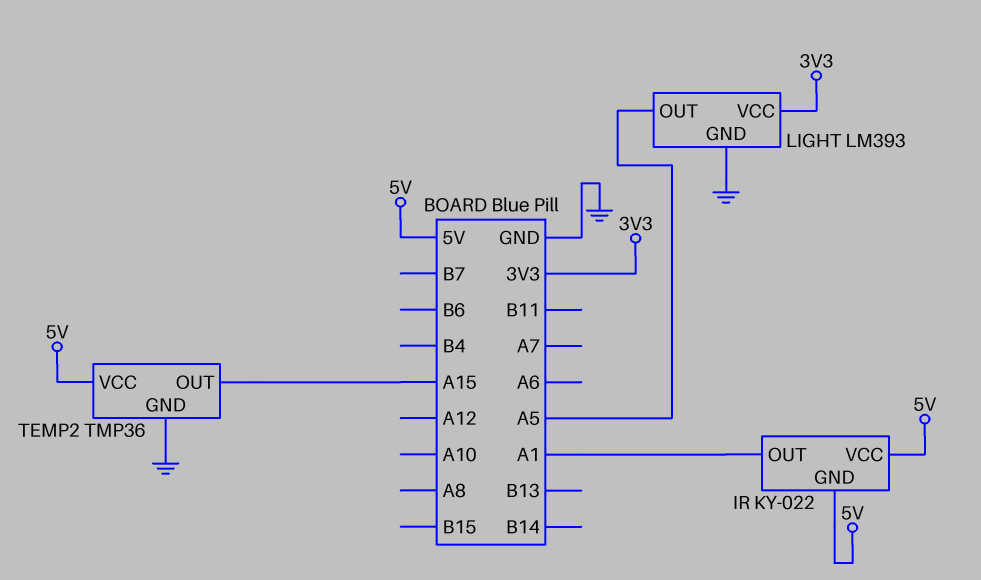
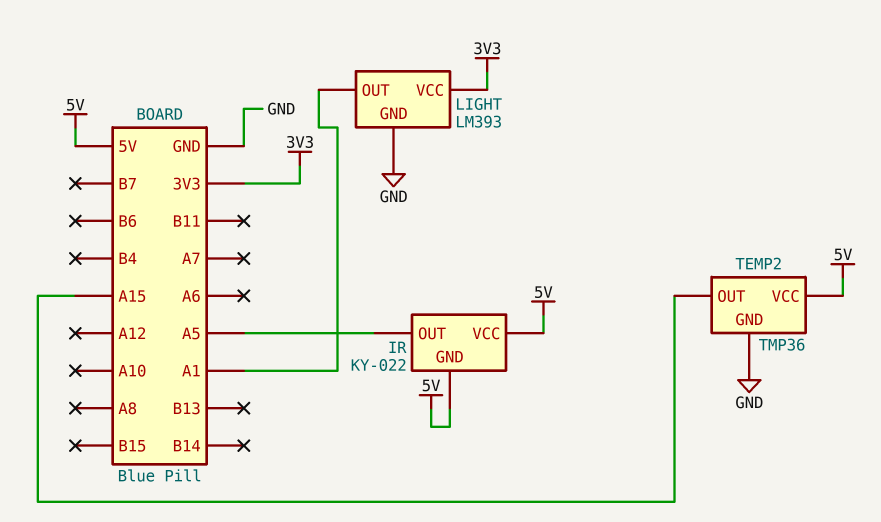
IR pin OUT: A1 -> A5
LIGHT pin OUT: A5 -> A1

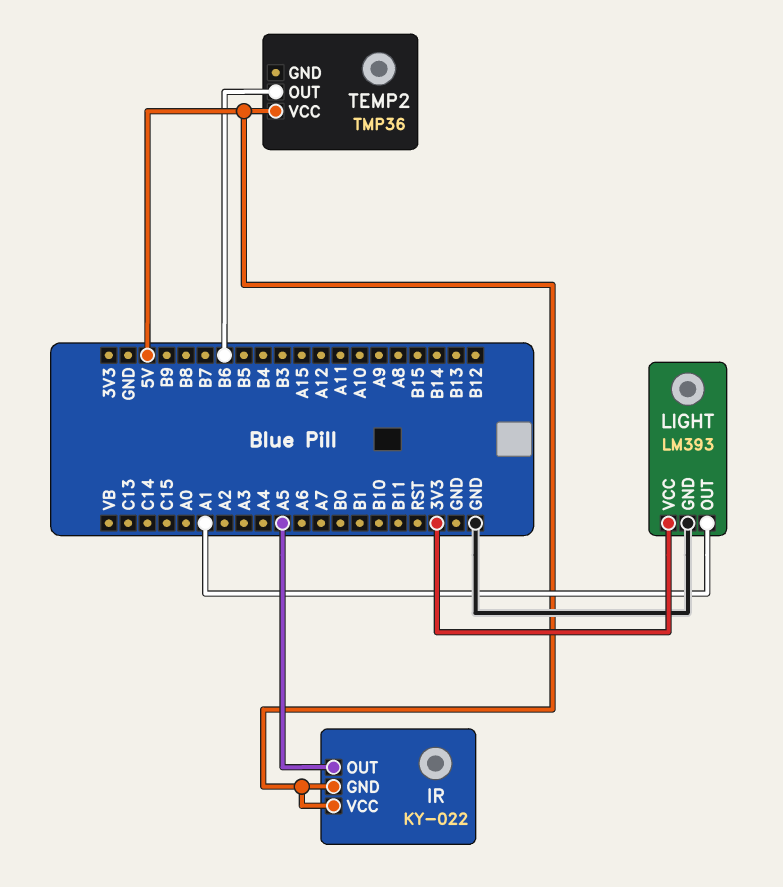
TEMP2 pin GND: GND -> none
TEMP2 pin OUT: A15 -> B6

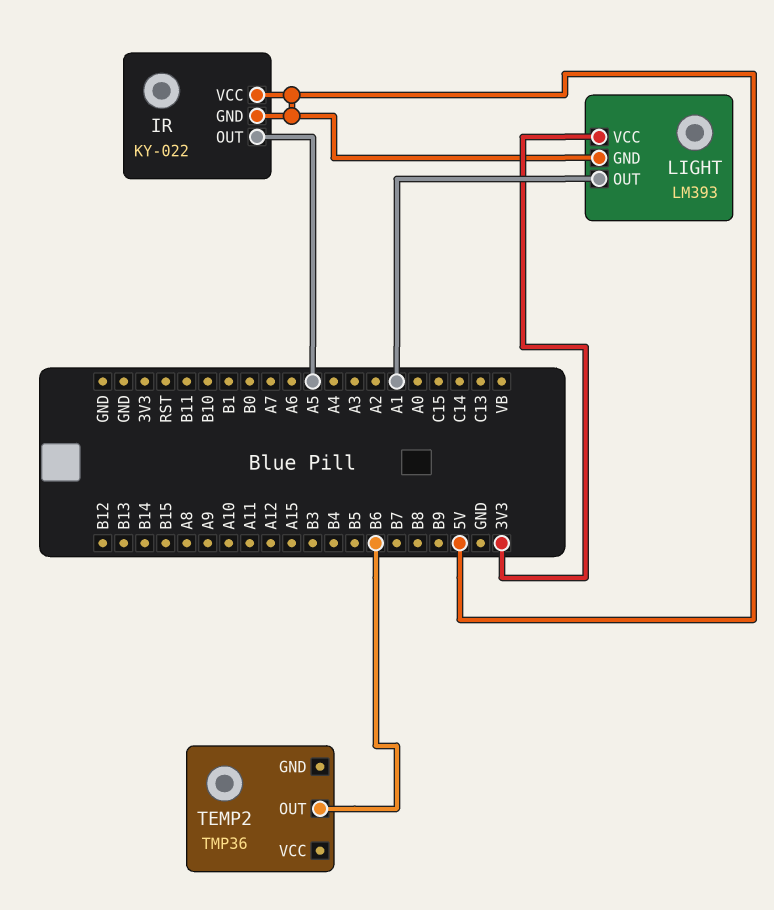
LIGHT pin GND: GND -> 5V
TEMP2 pin VCC: 5V -> none

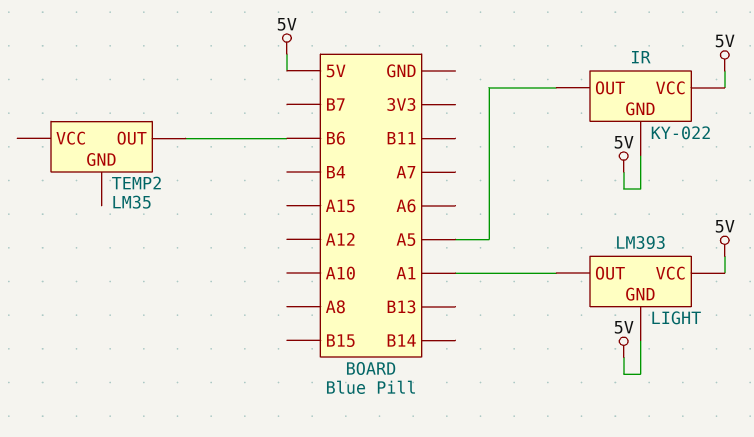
LIGHT pin VCC: 3V3 -> 5V
TEMP2: TMP36 -> LM35

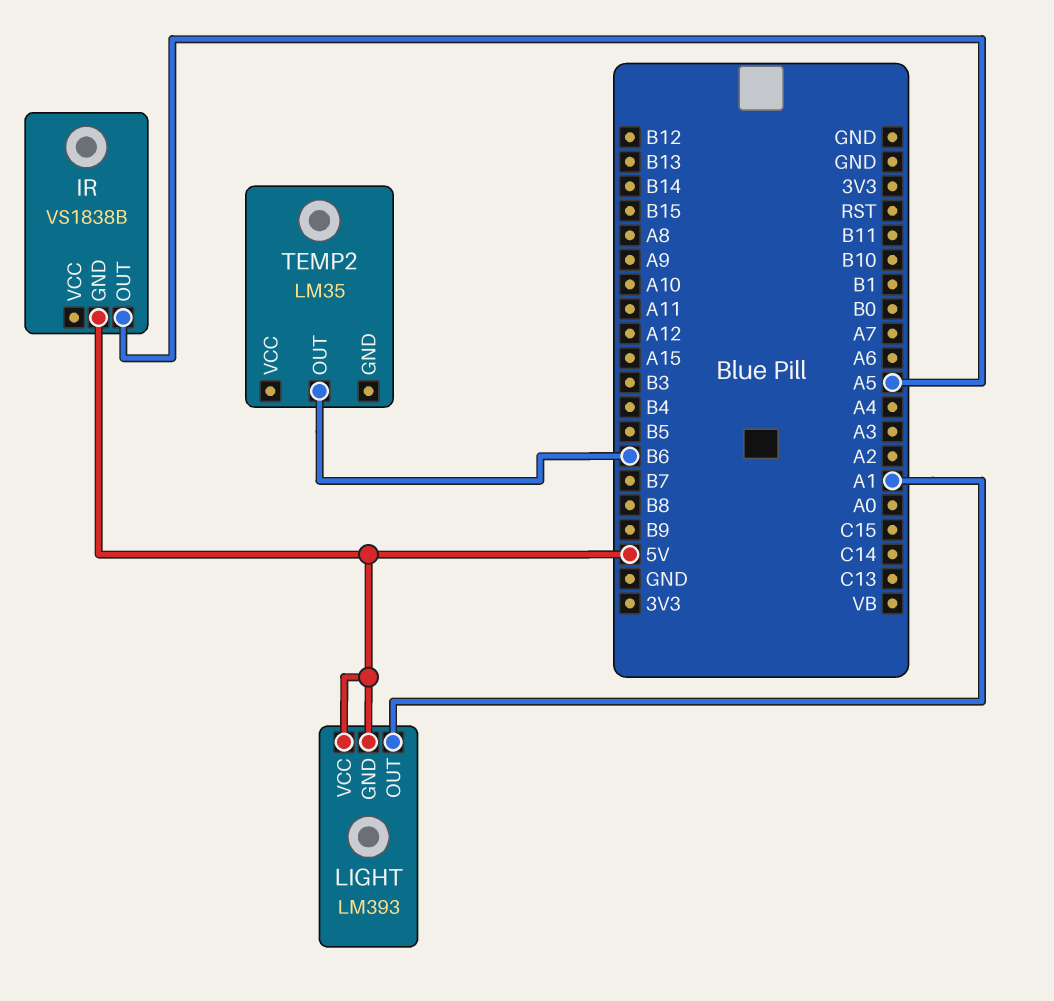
IR: KY-022 -> VS1838B
IR pin VCC: 5V -> none

